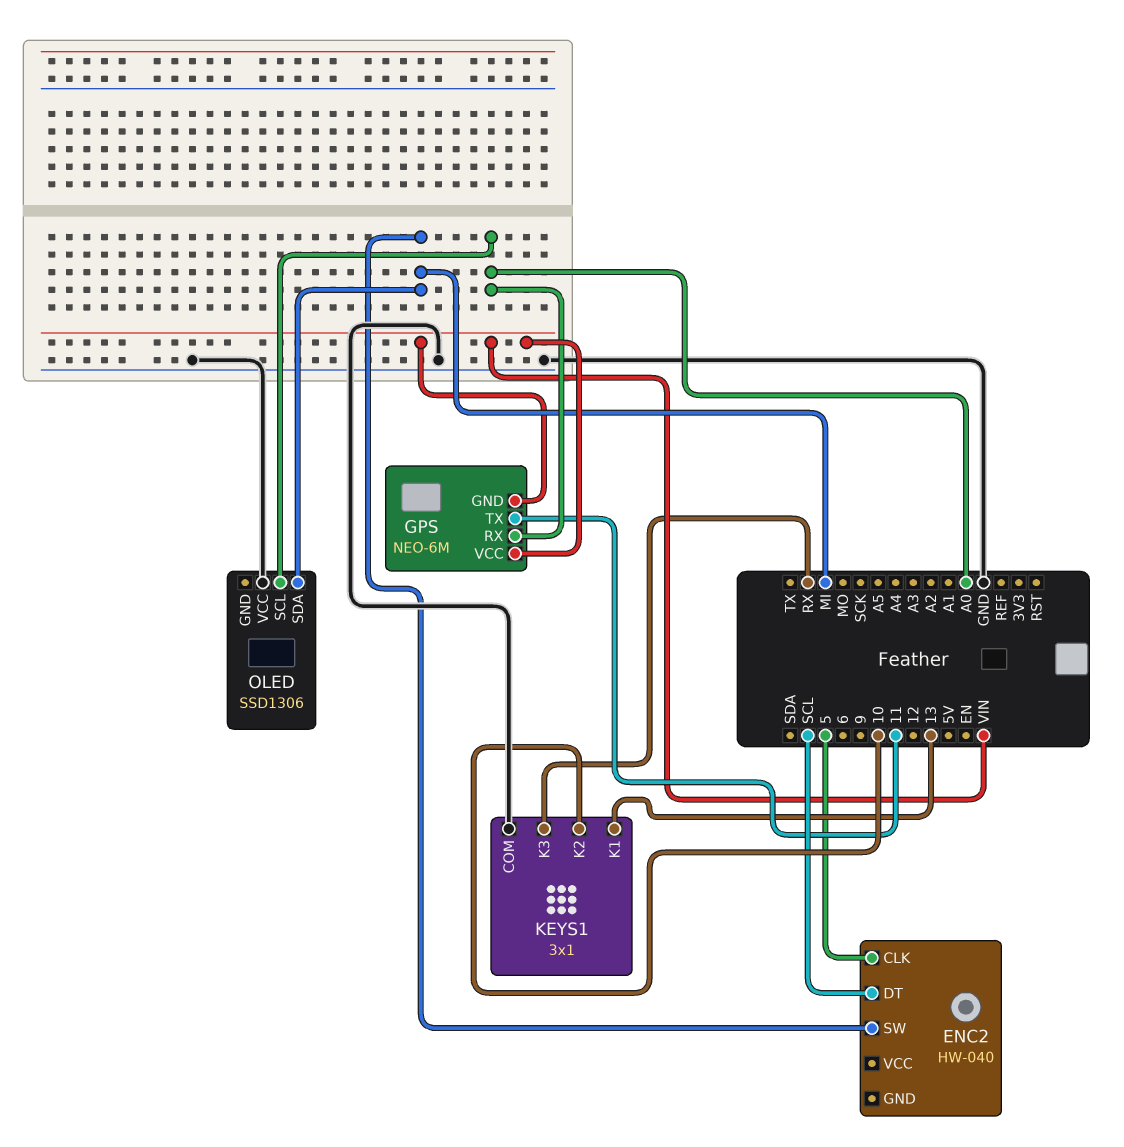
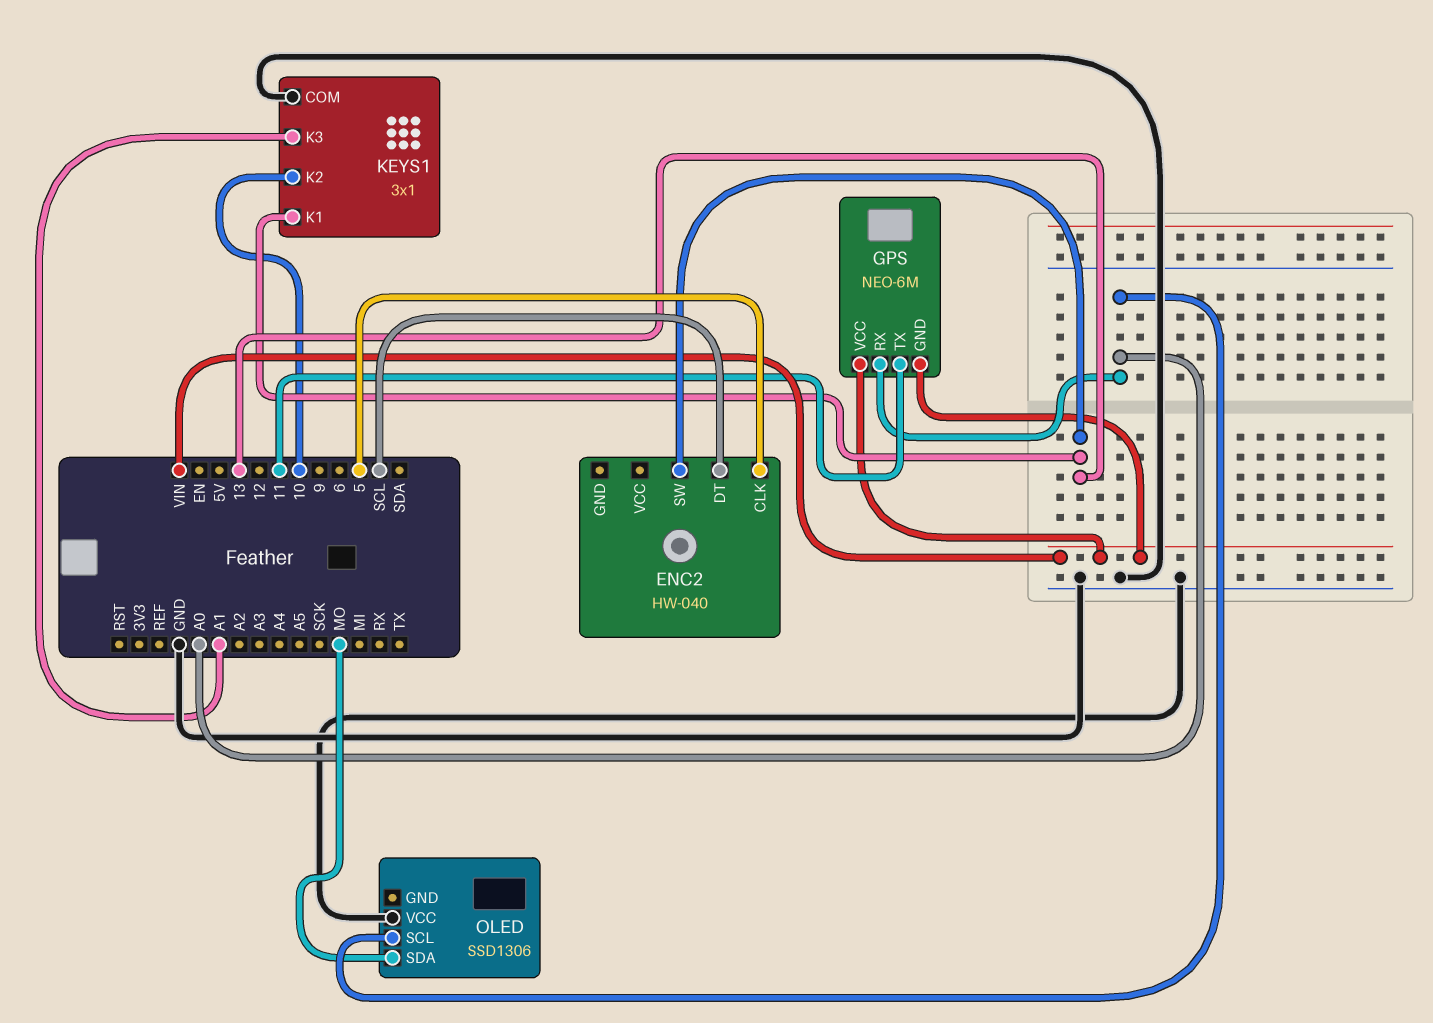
ENC2 pin SW: MI -> 13
KEYS1 pin K3: RX -> A1
OLED pin SDA: MI -> MO

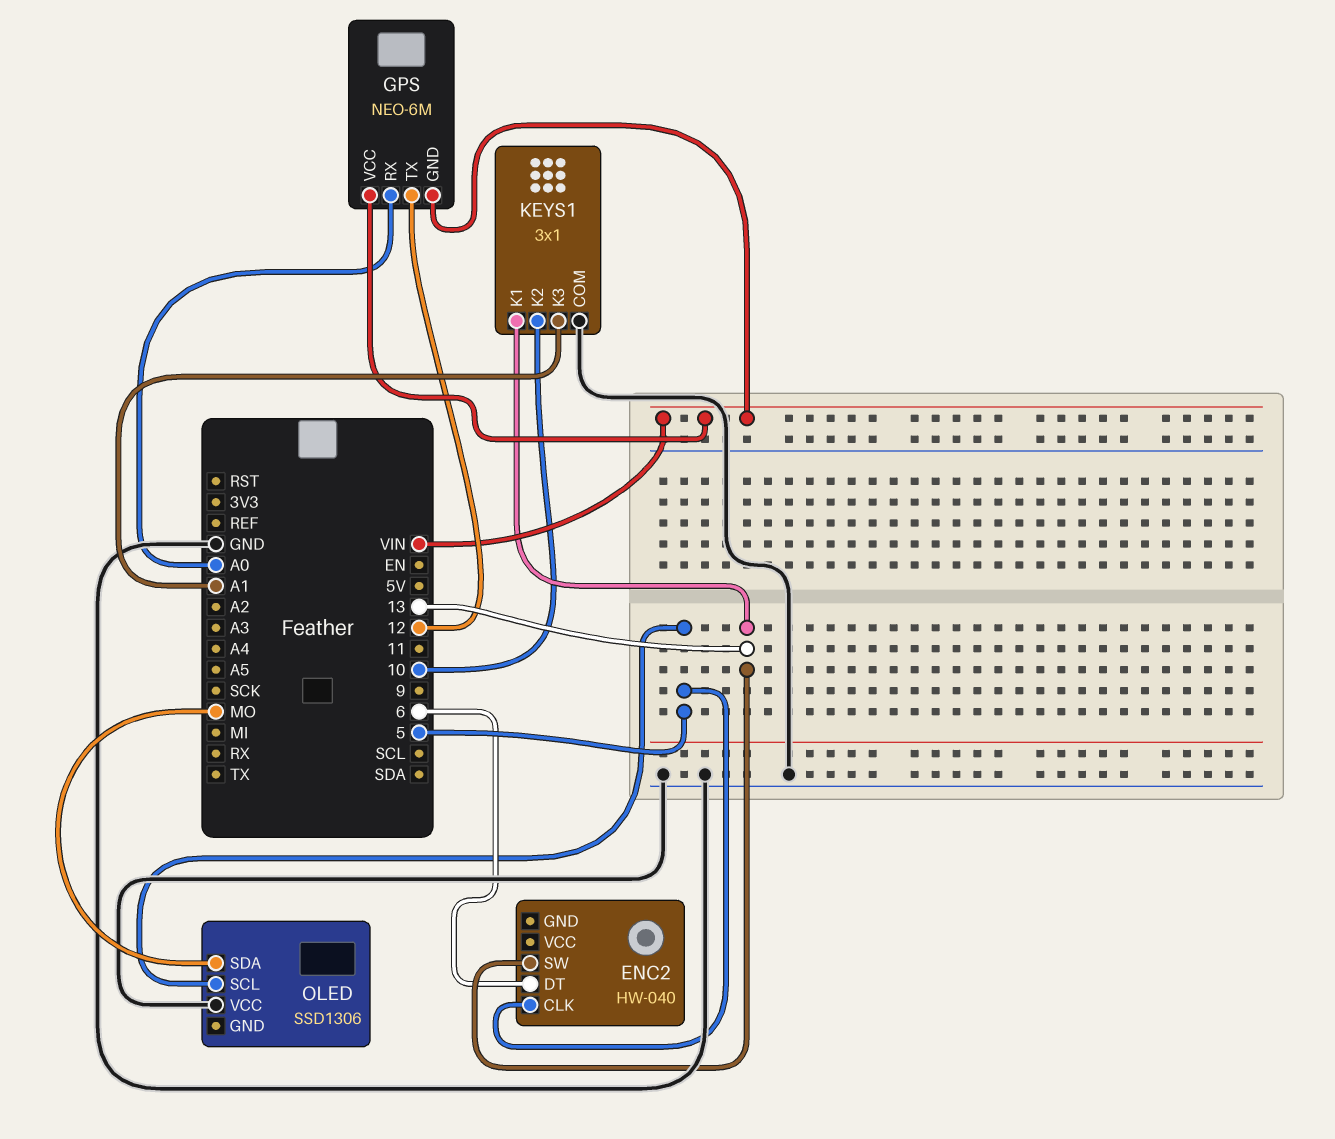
ENC2 pin DT: SCL -> 6
GPS pin TX: 11 -> 12
OLED pin SCL: A0 -> 5

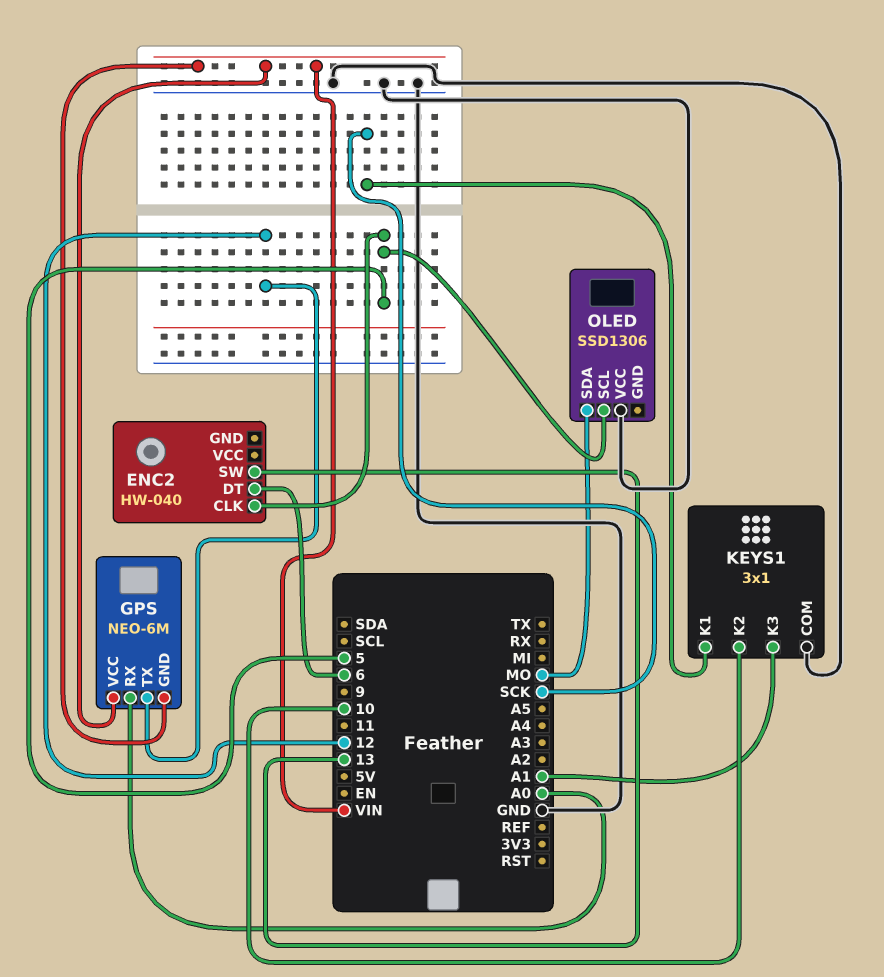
KEYS1 pin K1: 13 -> SCK

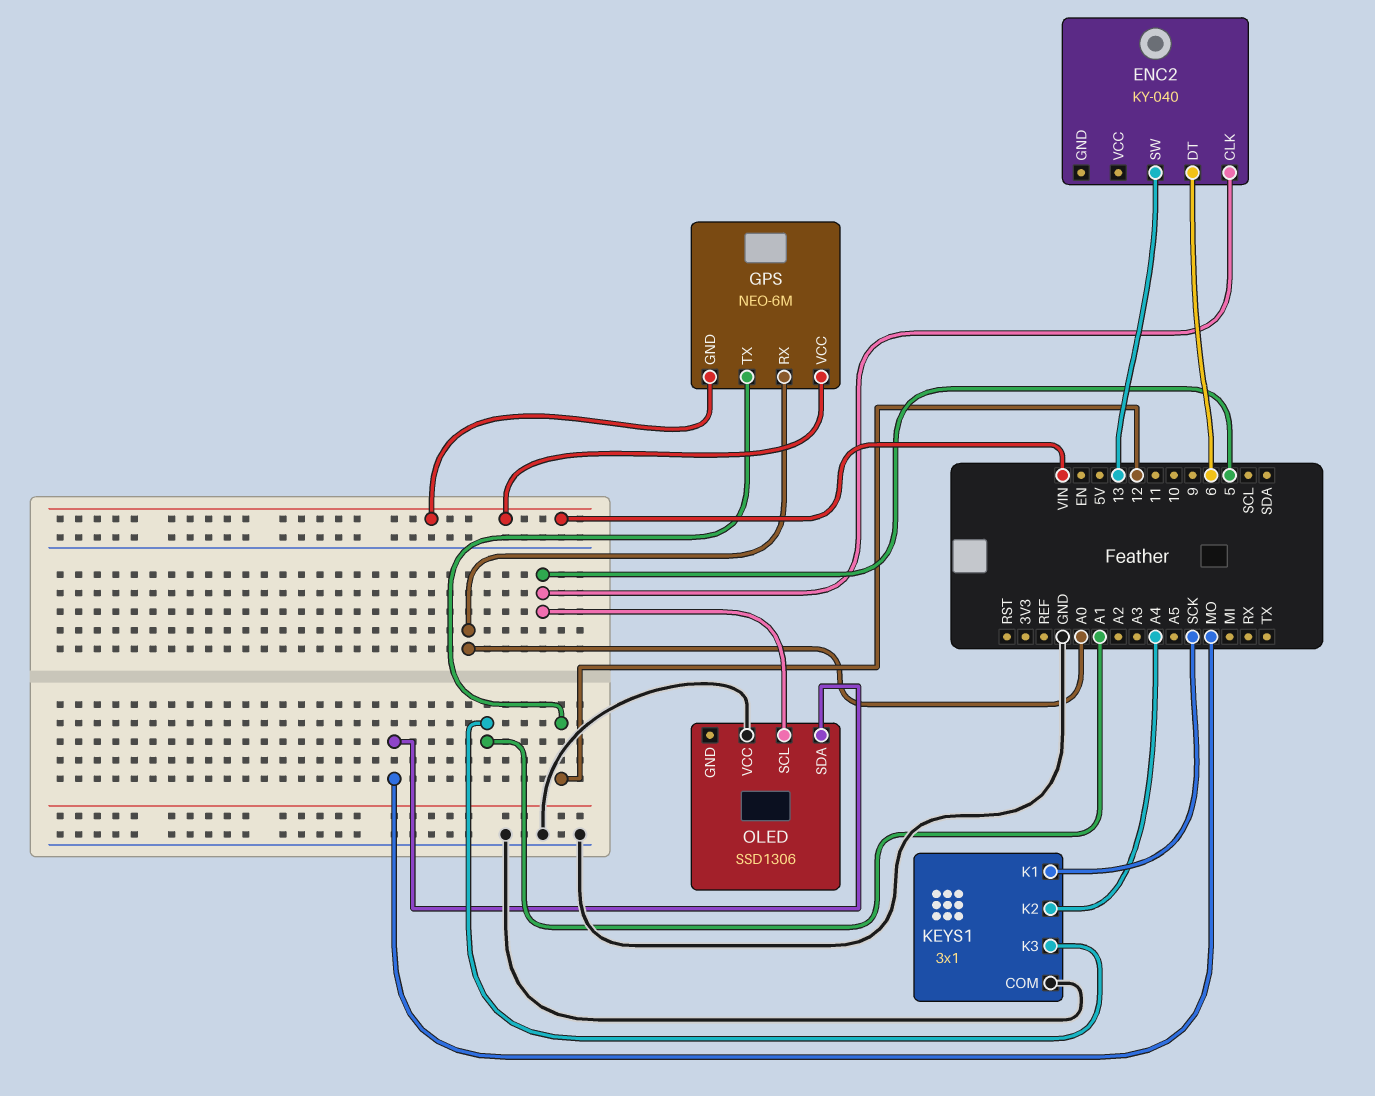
ENC2: HW-040 -> KY-040
KEYS1 pin K2: 10 -> A4

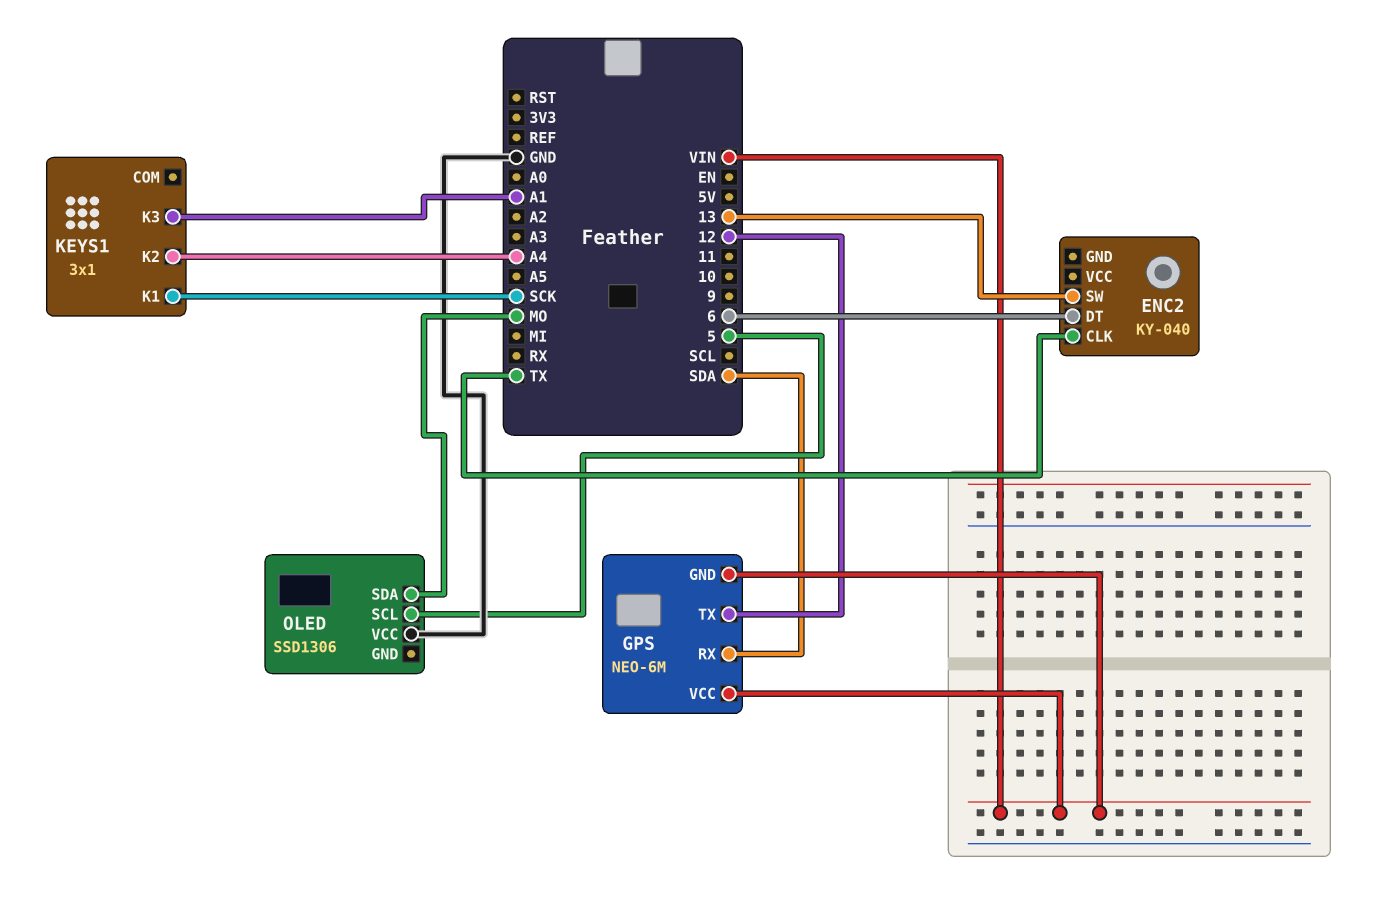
ENC2 pin CLK: 5 -> TX
GPS pin RX: A0 -> SDA
KEYS1 pin COM: GND -> none

